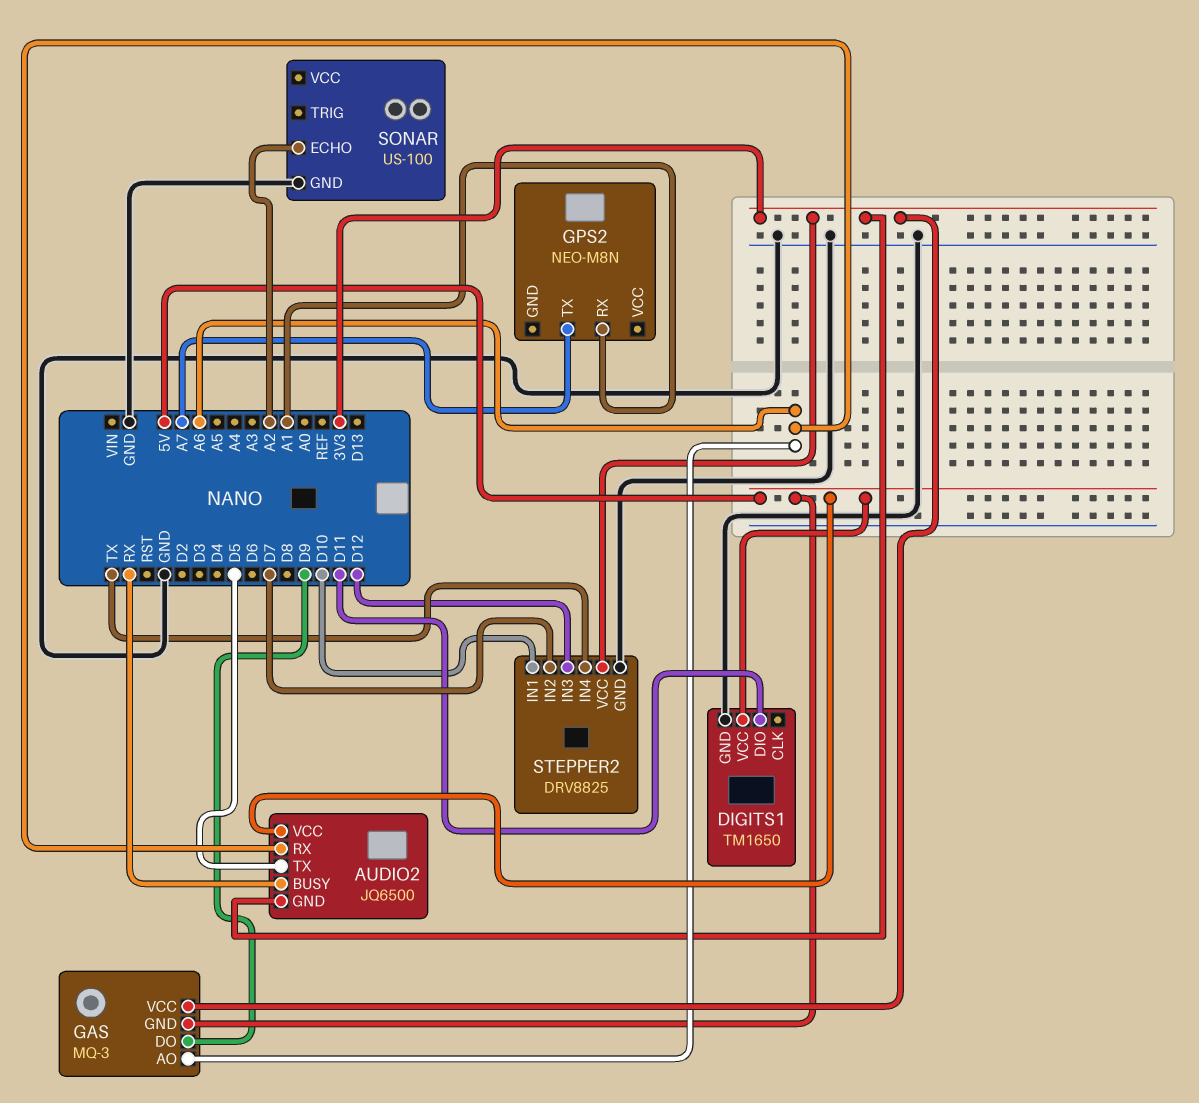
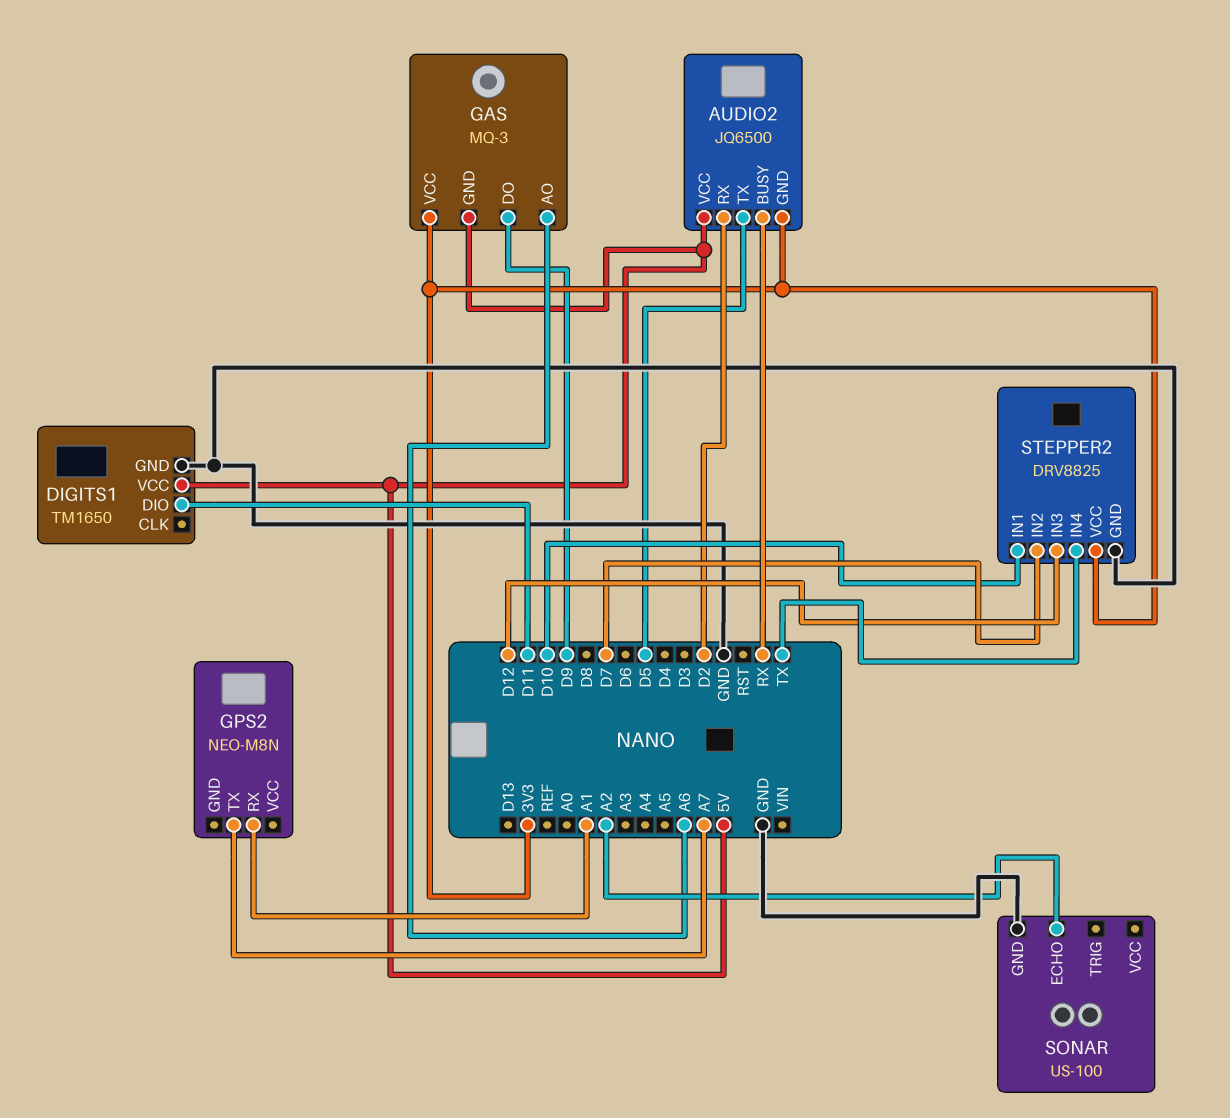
AUDIO2 pin RX: A6 -> D2

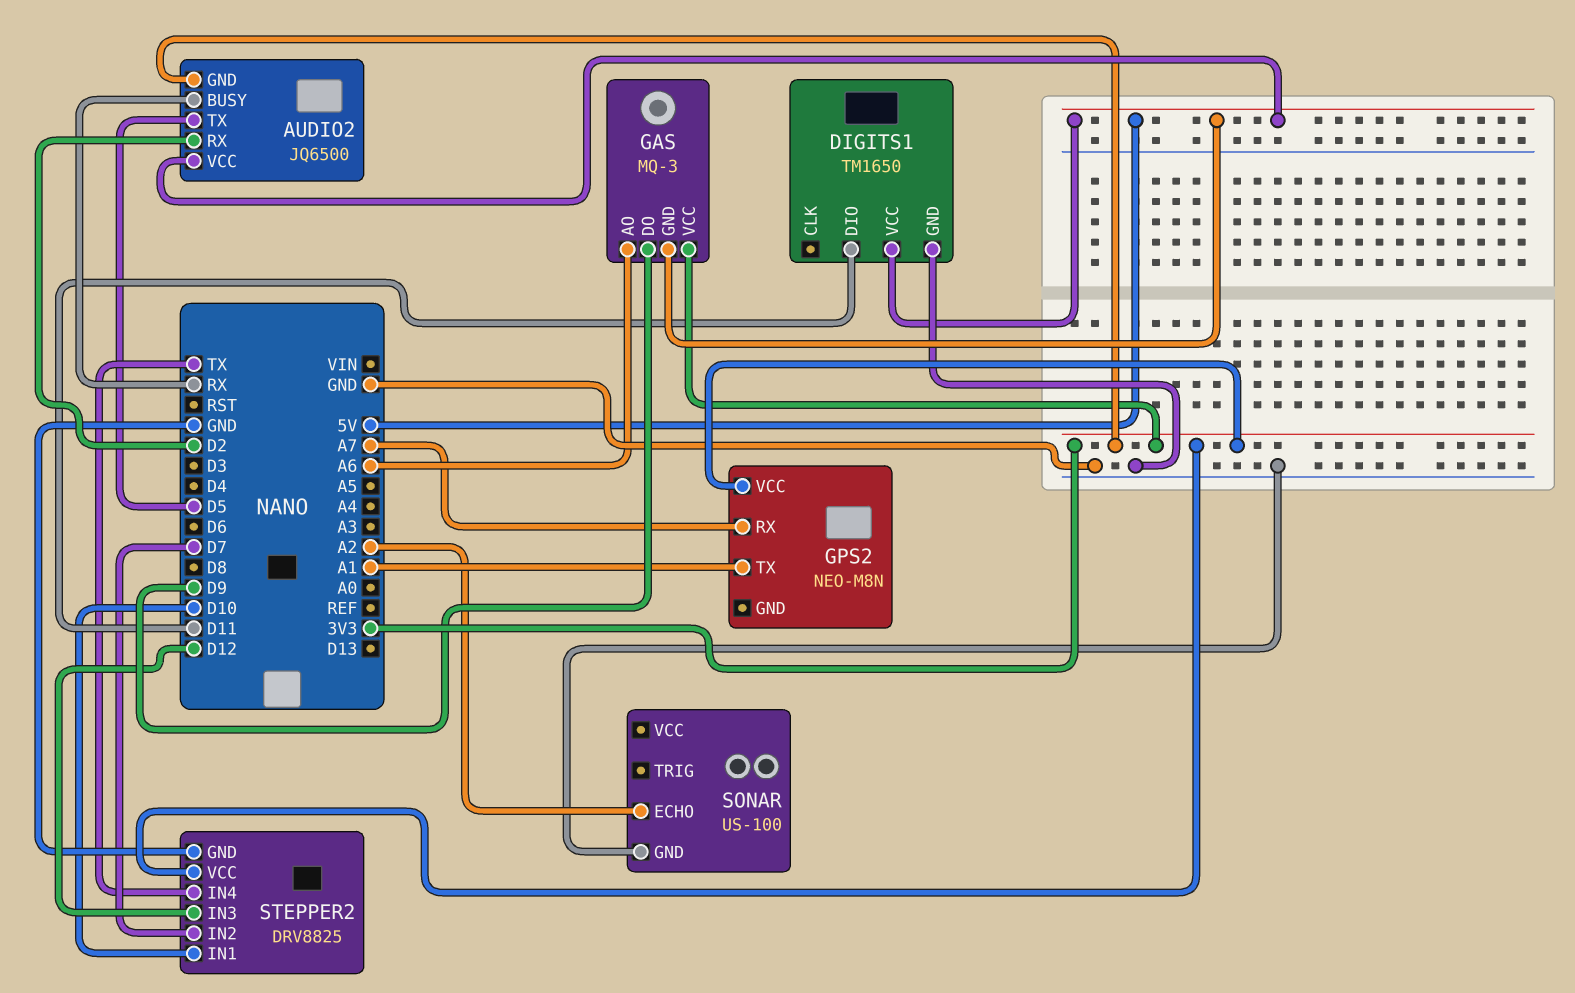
GPS2 pin RX: A1 -> A7
GPS2 pin TX: A7 -> A1
GPS2 pin VCC: none -> 3V3

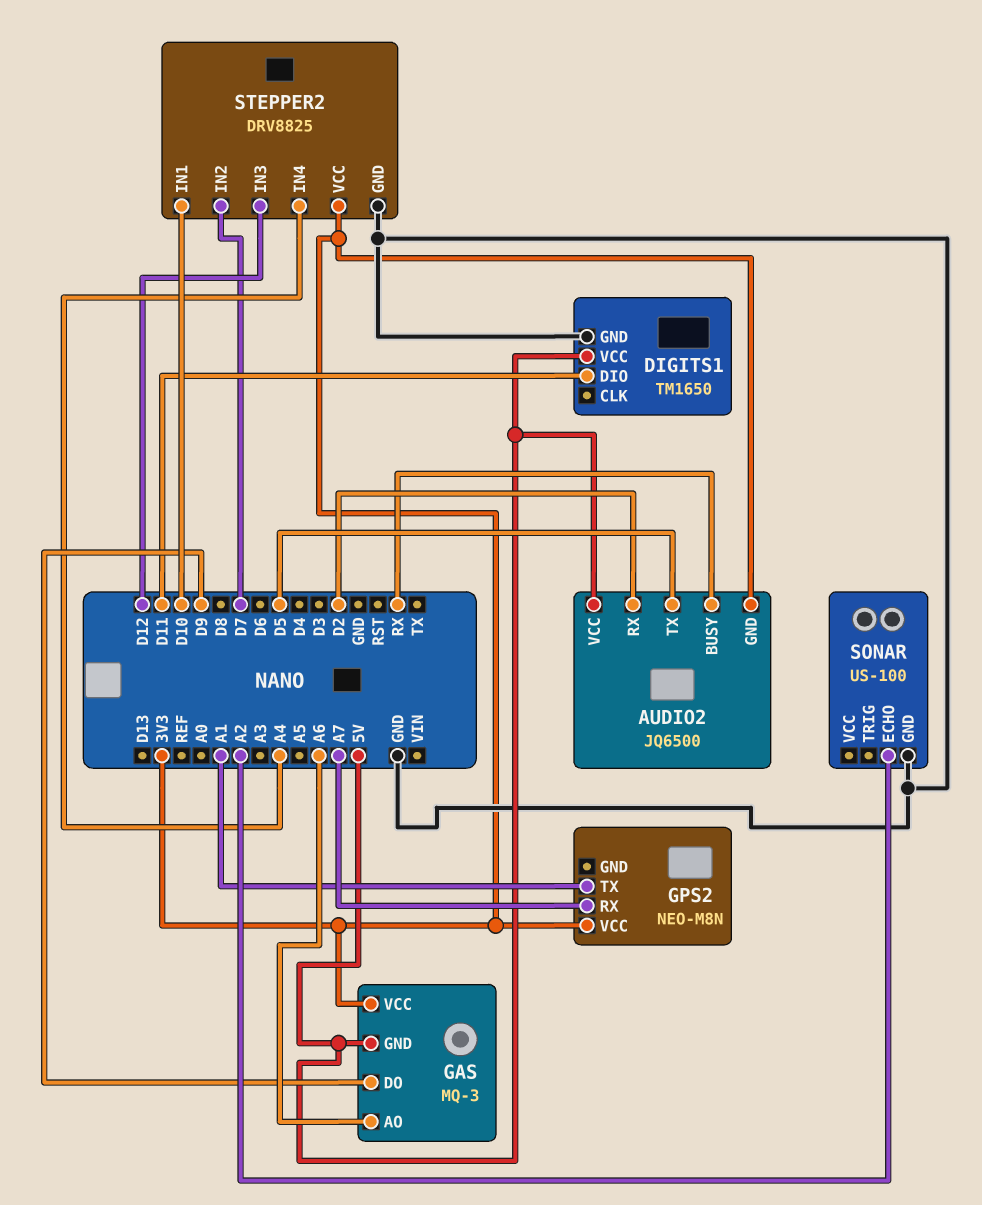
STEPPER2 pin IN4: TX -> A4

